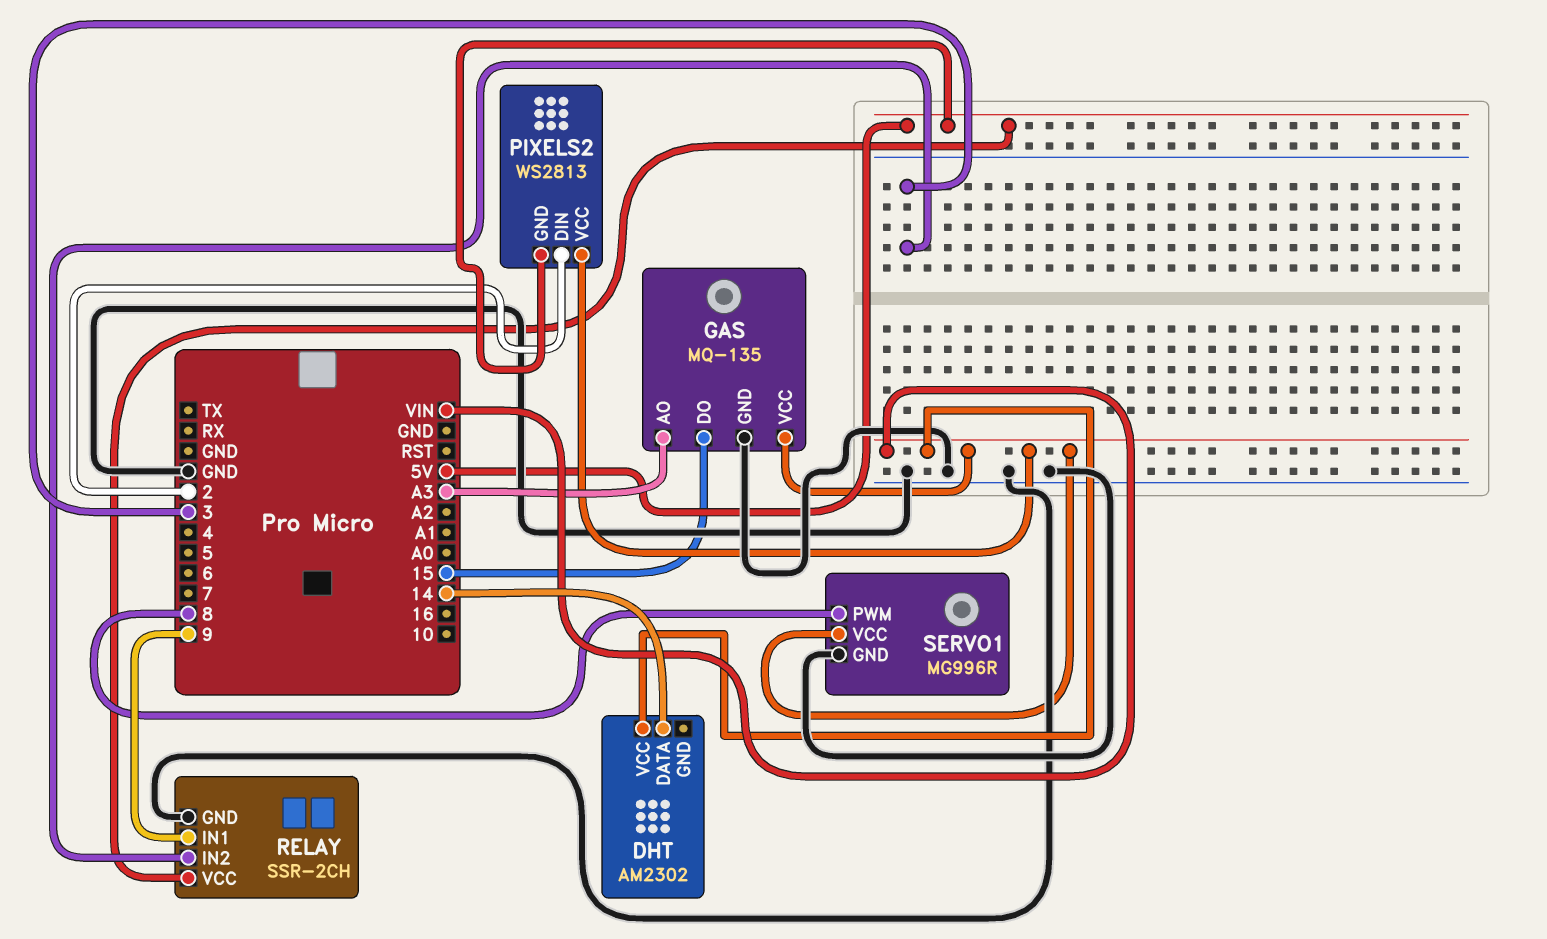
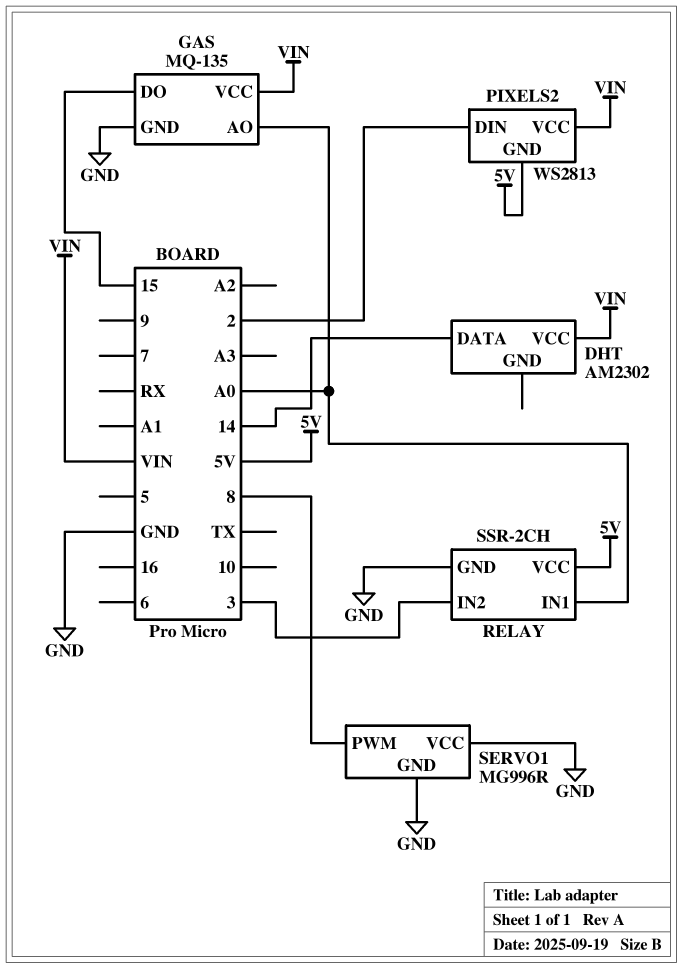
GAS pin AO: A3 -> A0
RELAY pin IN1: 9 -> A0
SERVO1 pin VCC: VIN -> GND

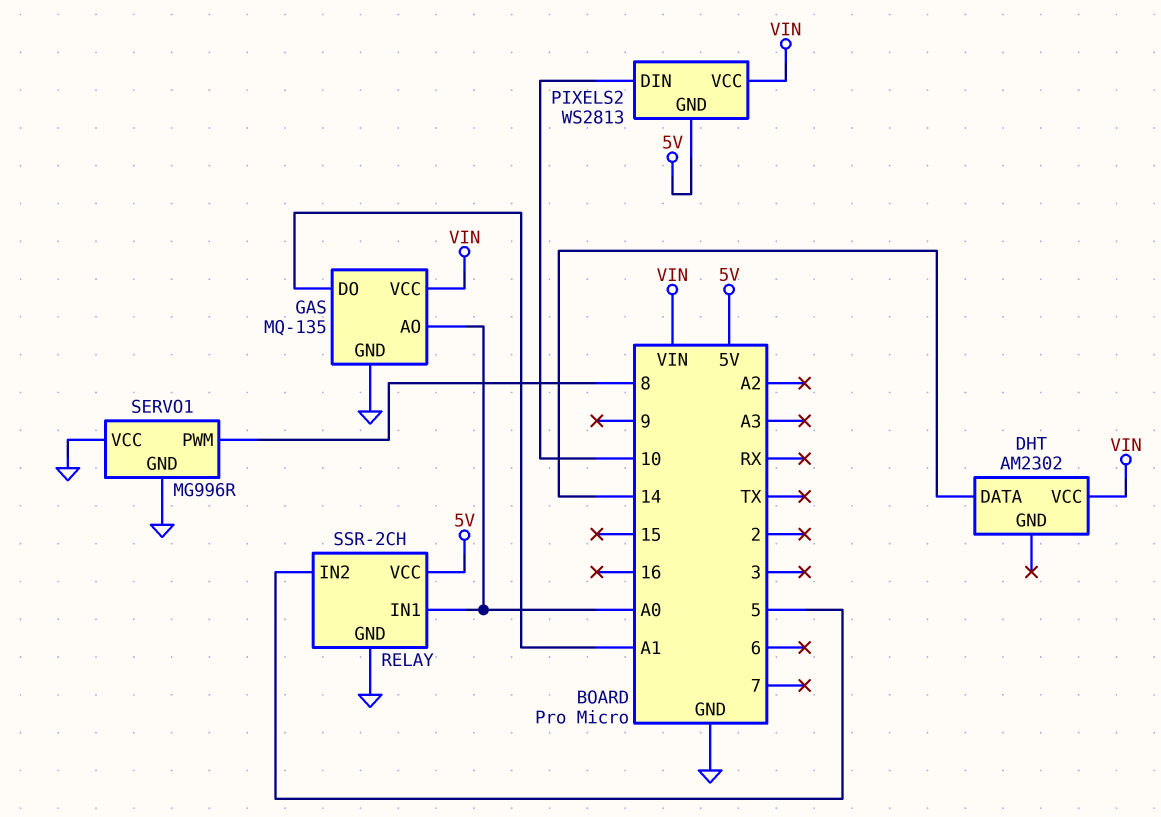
GAS pin DO: 15 -> A1
PIXELS2 pin DIN: 2 -> 10
RELAY pin IN2: 3 -> 5

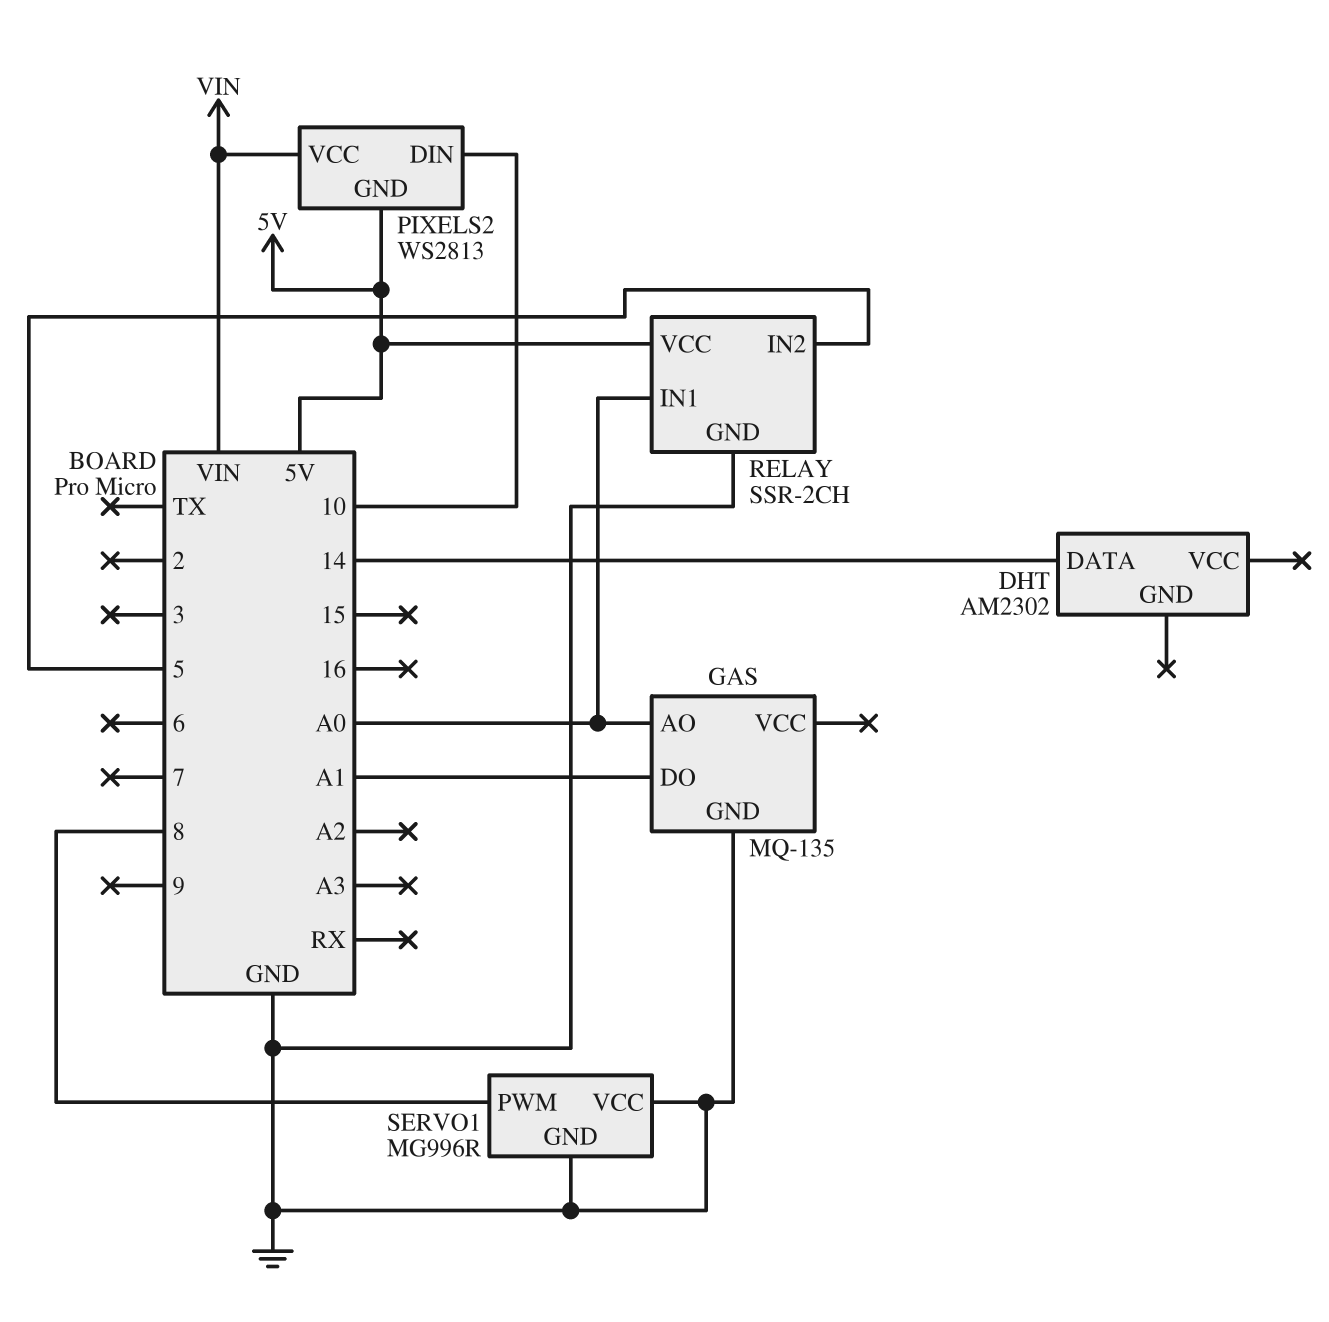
DHT pin VCC: VIN -> none
GAS pin VCC: VIN -> none

